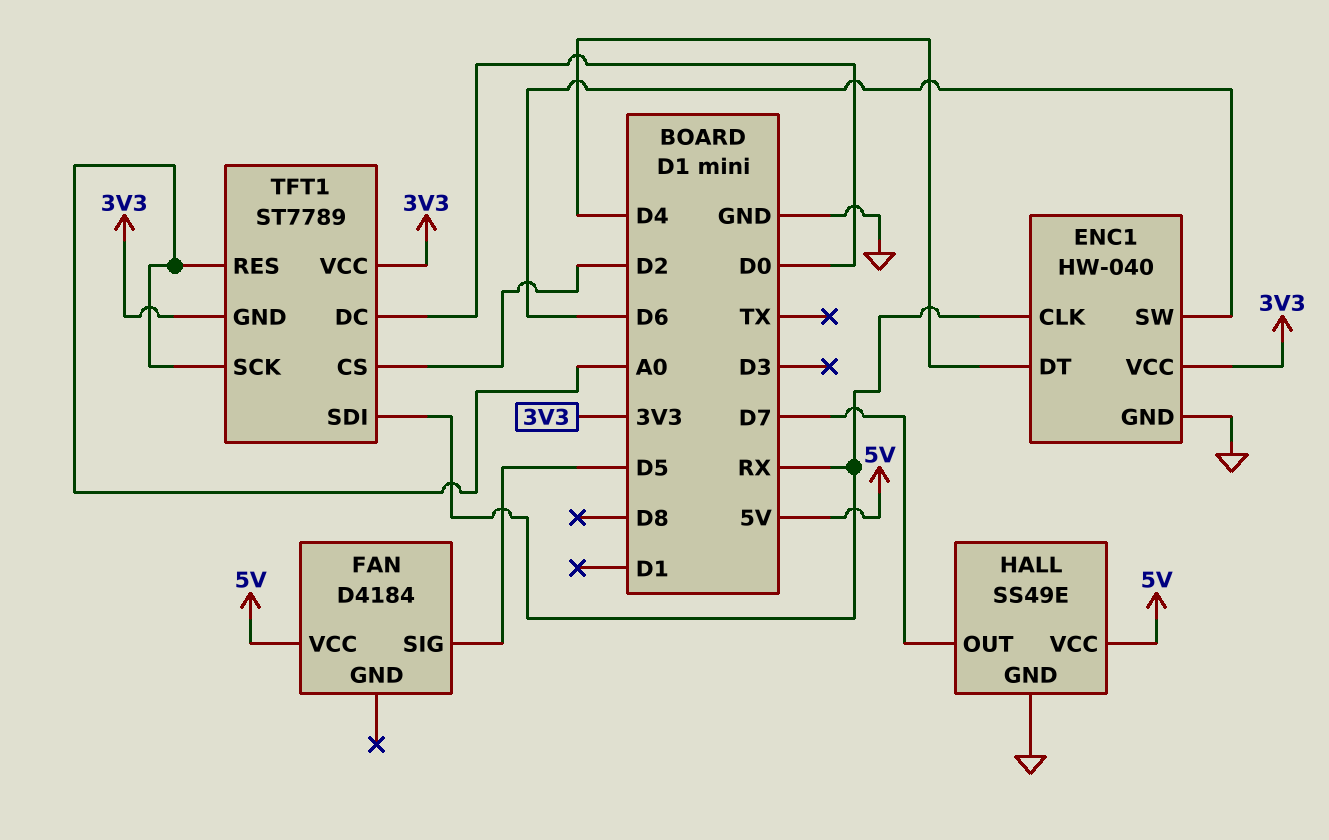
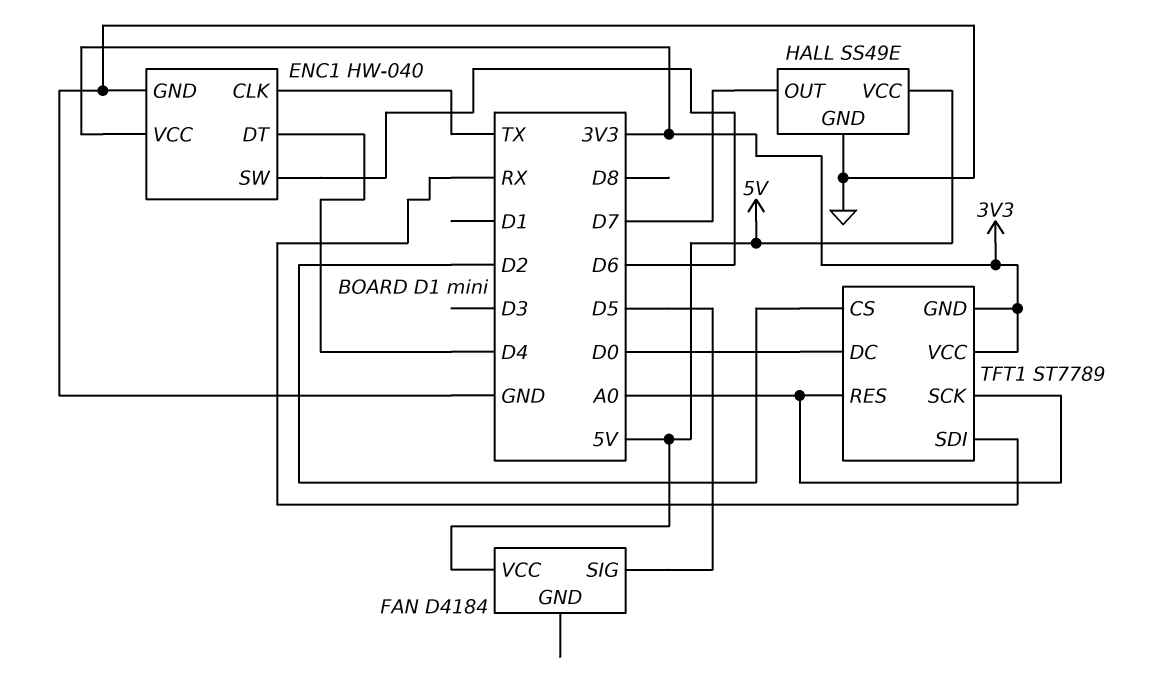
ENC1 pin CLK: RX -> TX

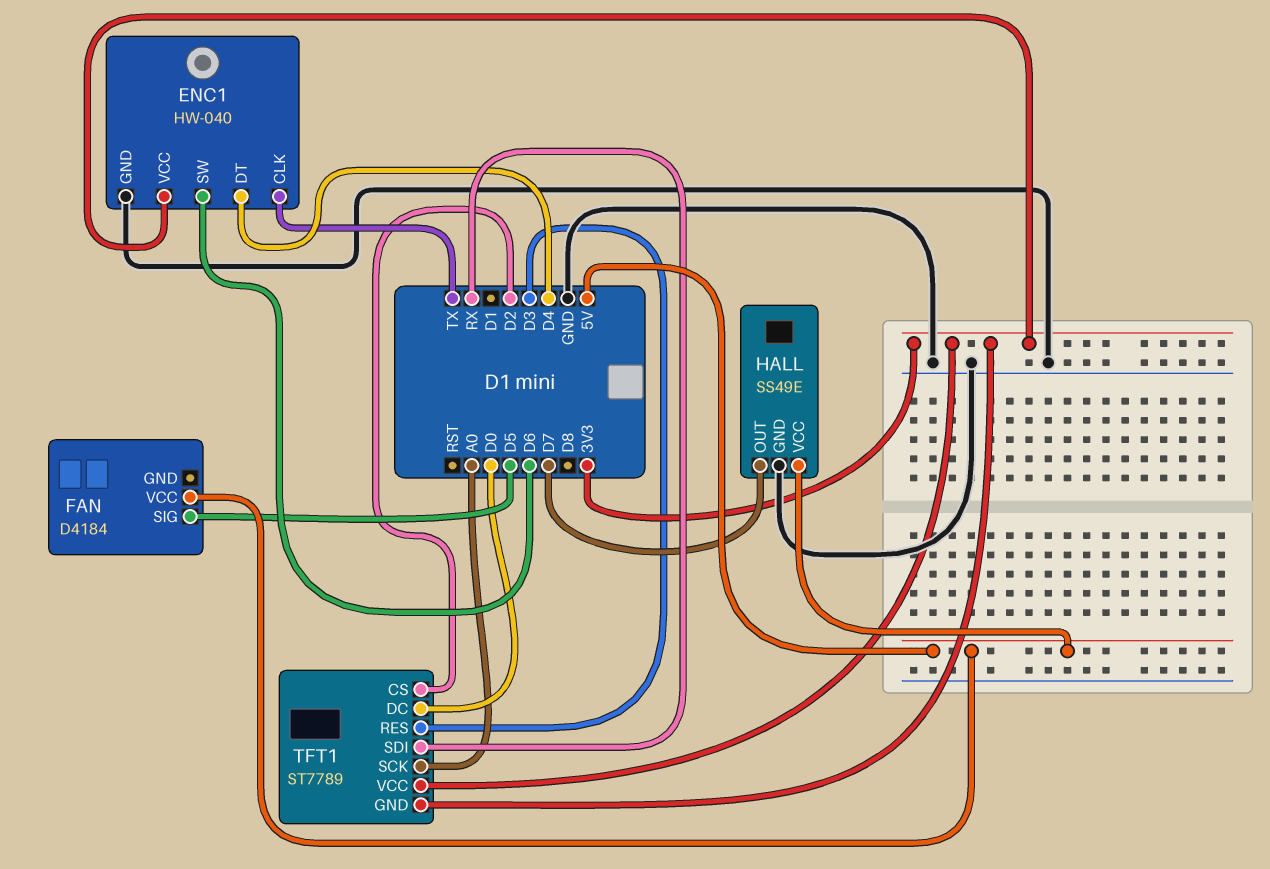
TFT1 pin RES: A0 -> D3

